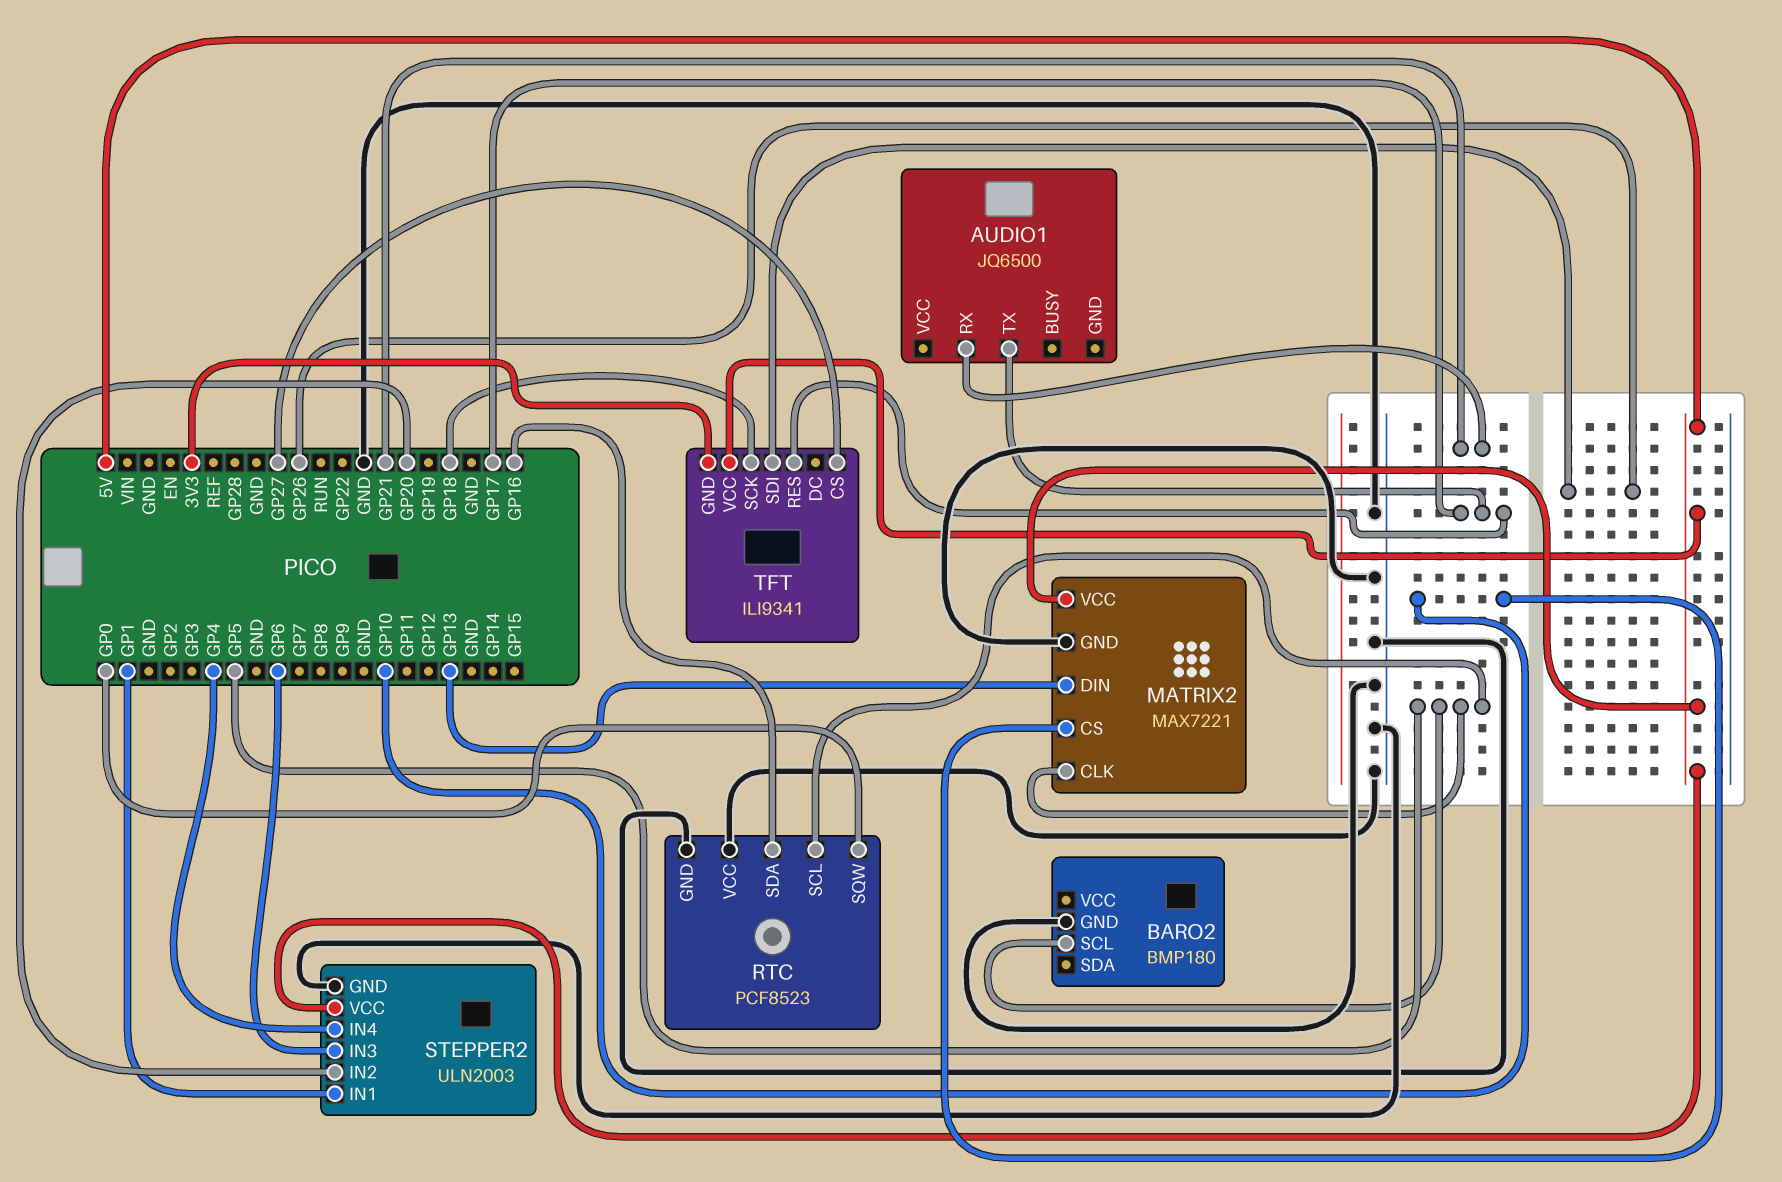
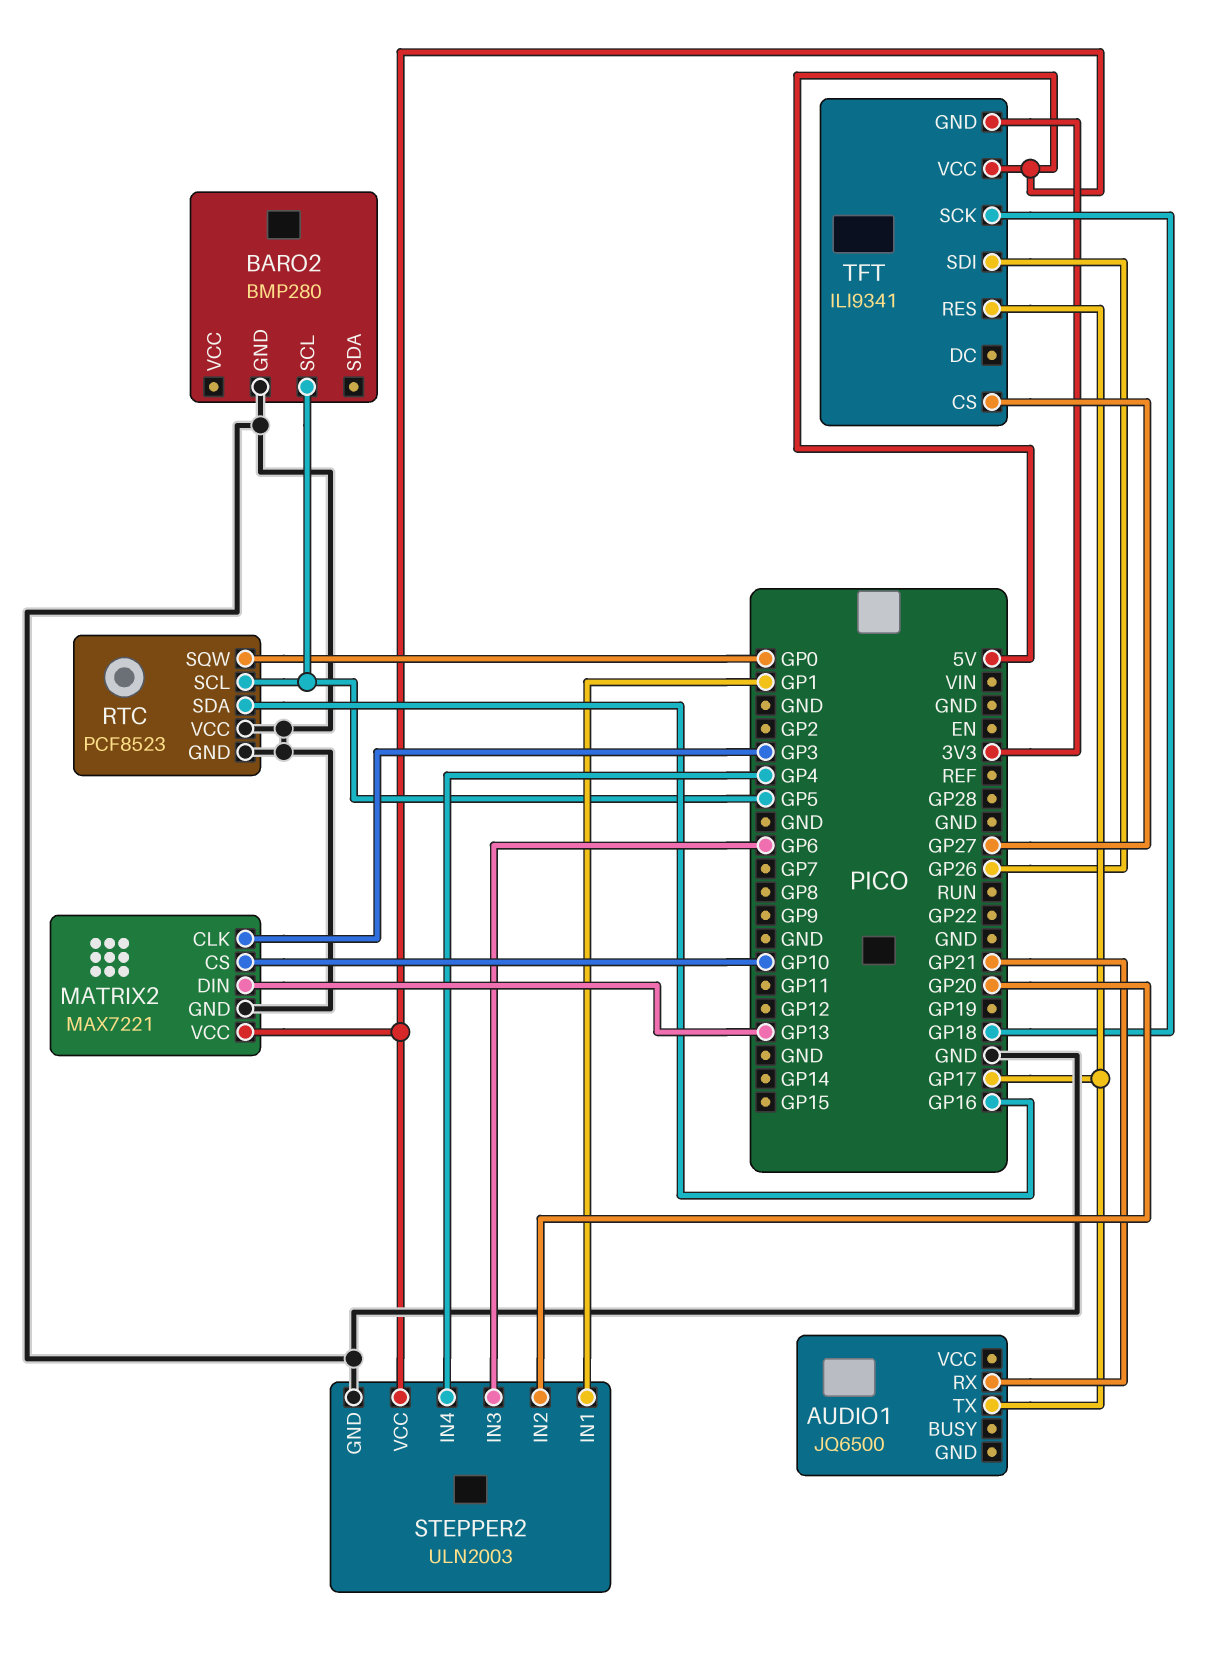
BARO2: BMP180 -> BMP280
MATRIX2 pin CLK: GP5 -> GP3

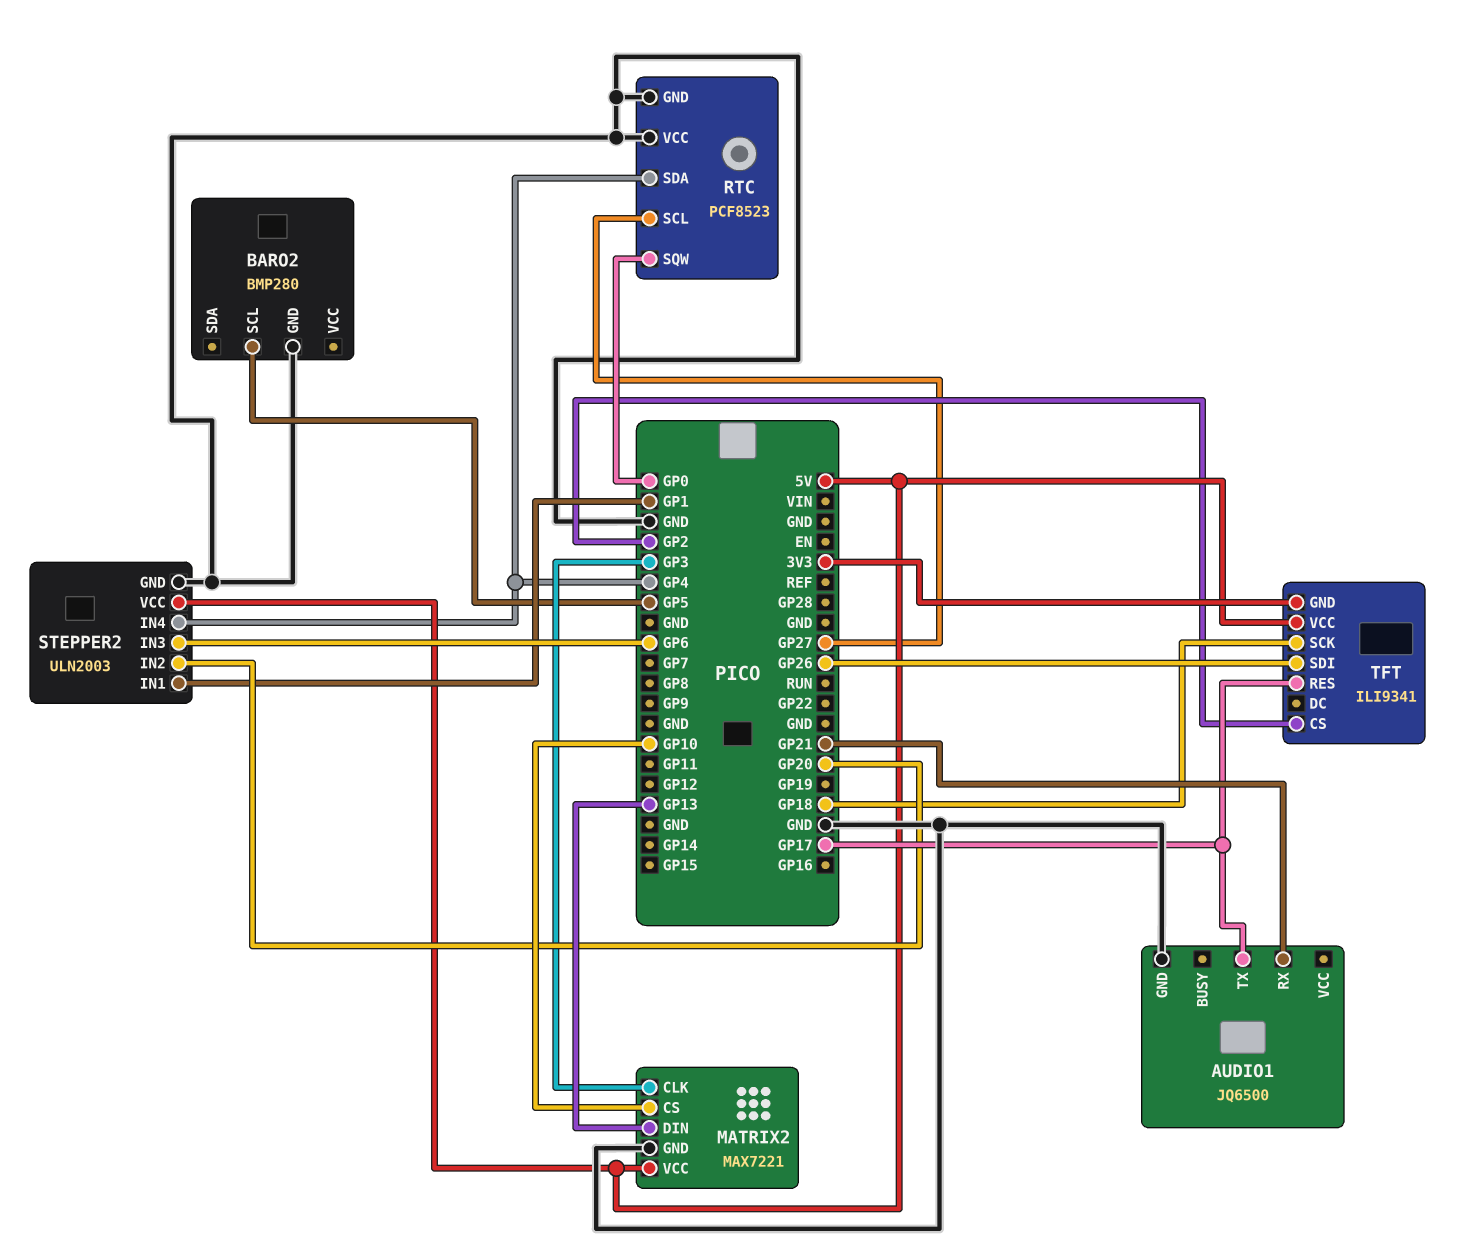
AUDIO1 pin GND: none -> GND
RTC pin SCL: GP5 -> GP27
RTC pin SDA: GP16 -> GP4
TFT pin CS: GP27 -> GP2

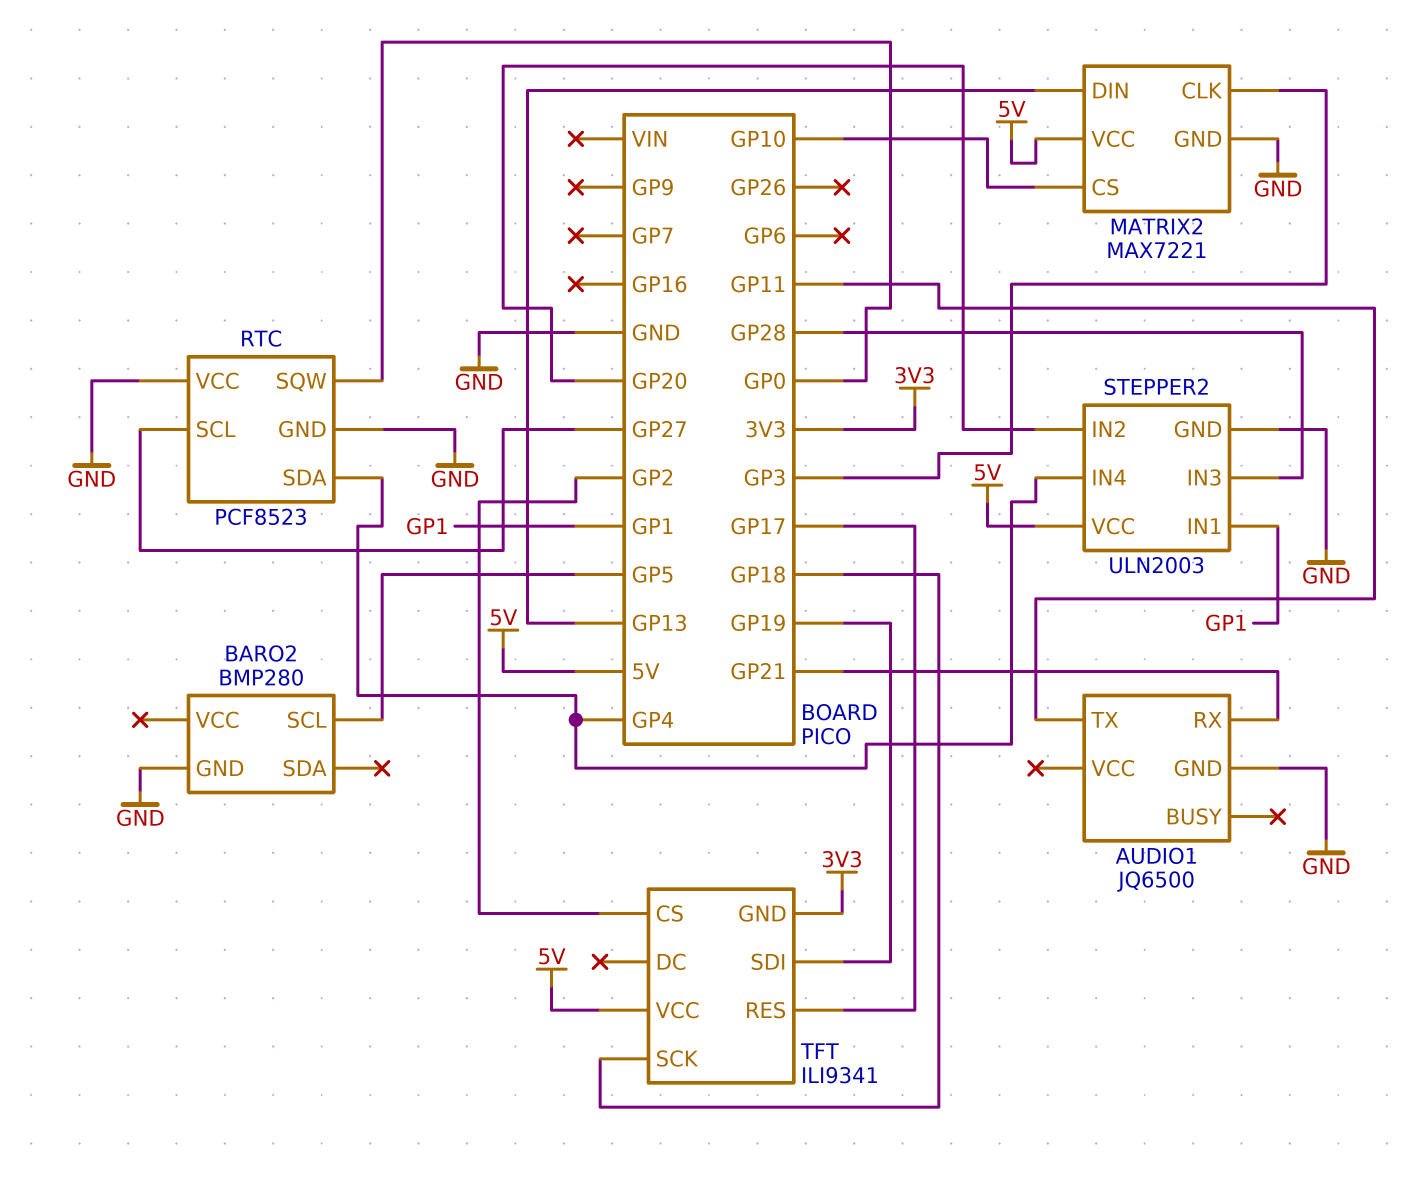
AUDIO1 pin TX: GP17 -> GP11
STEPPER2 pin IN3: GP6 -> GP28
TFT pin SDI: GP26 -> GP19

